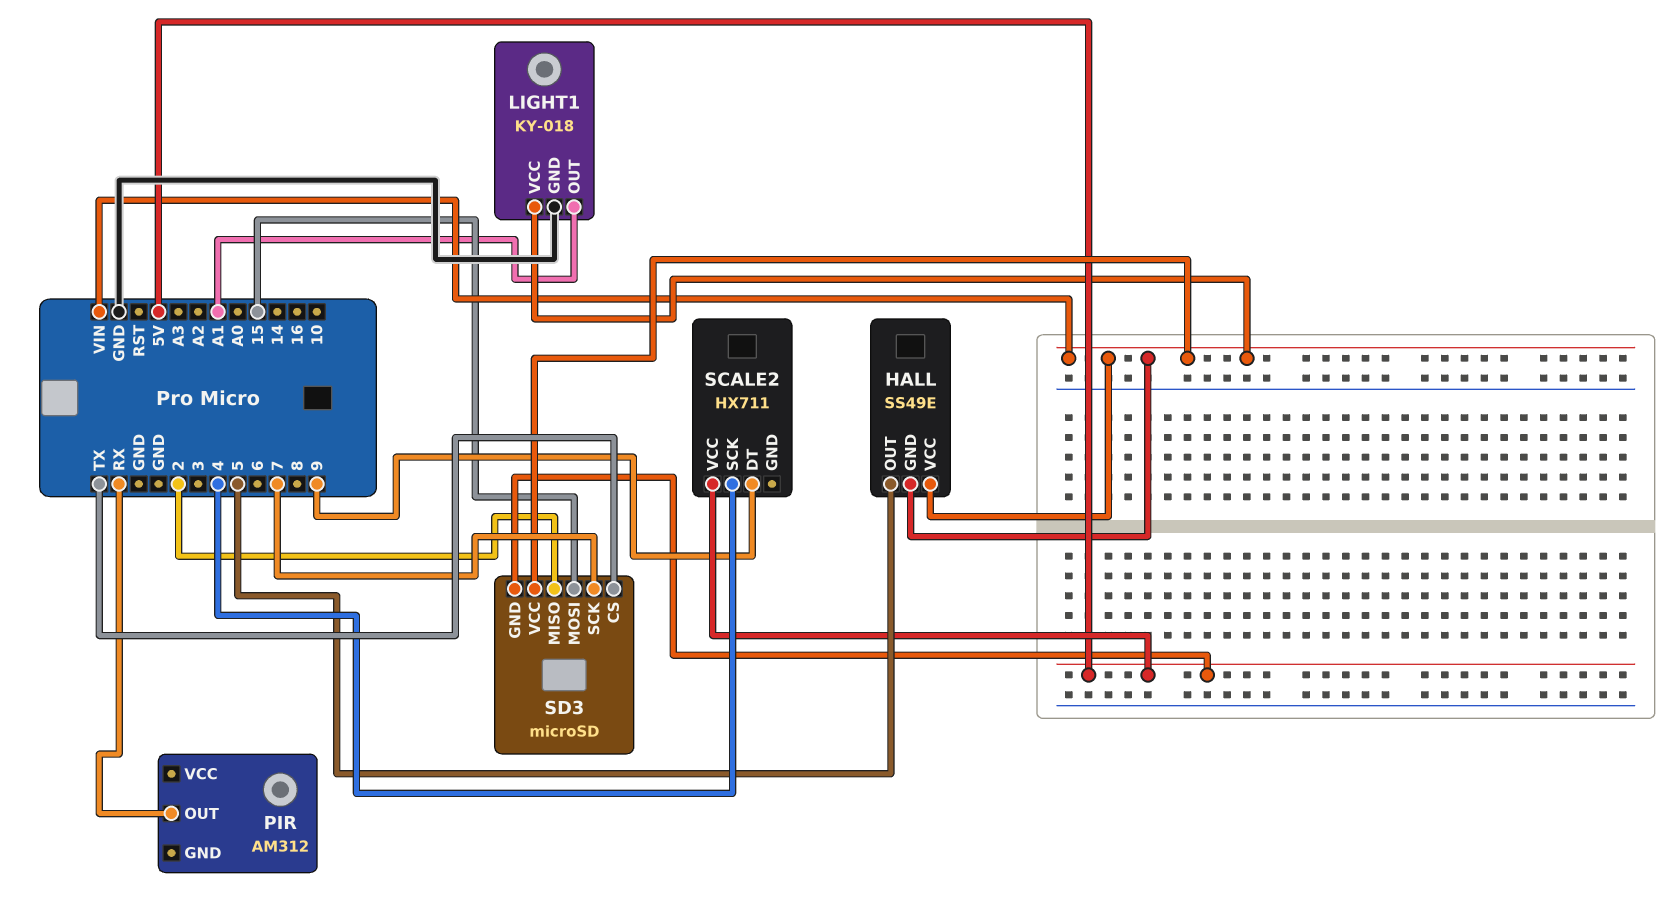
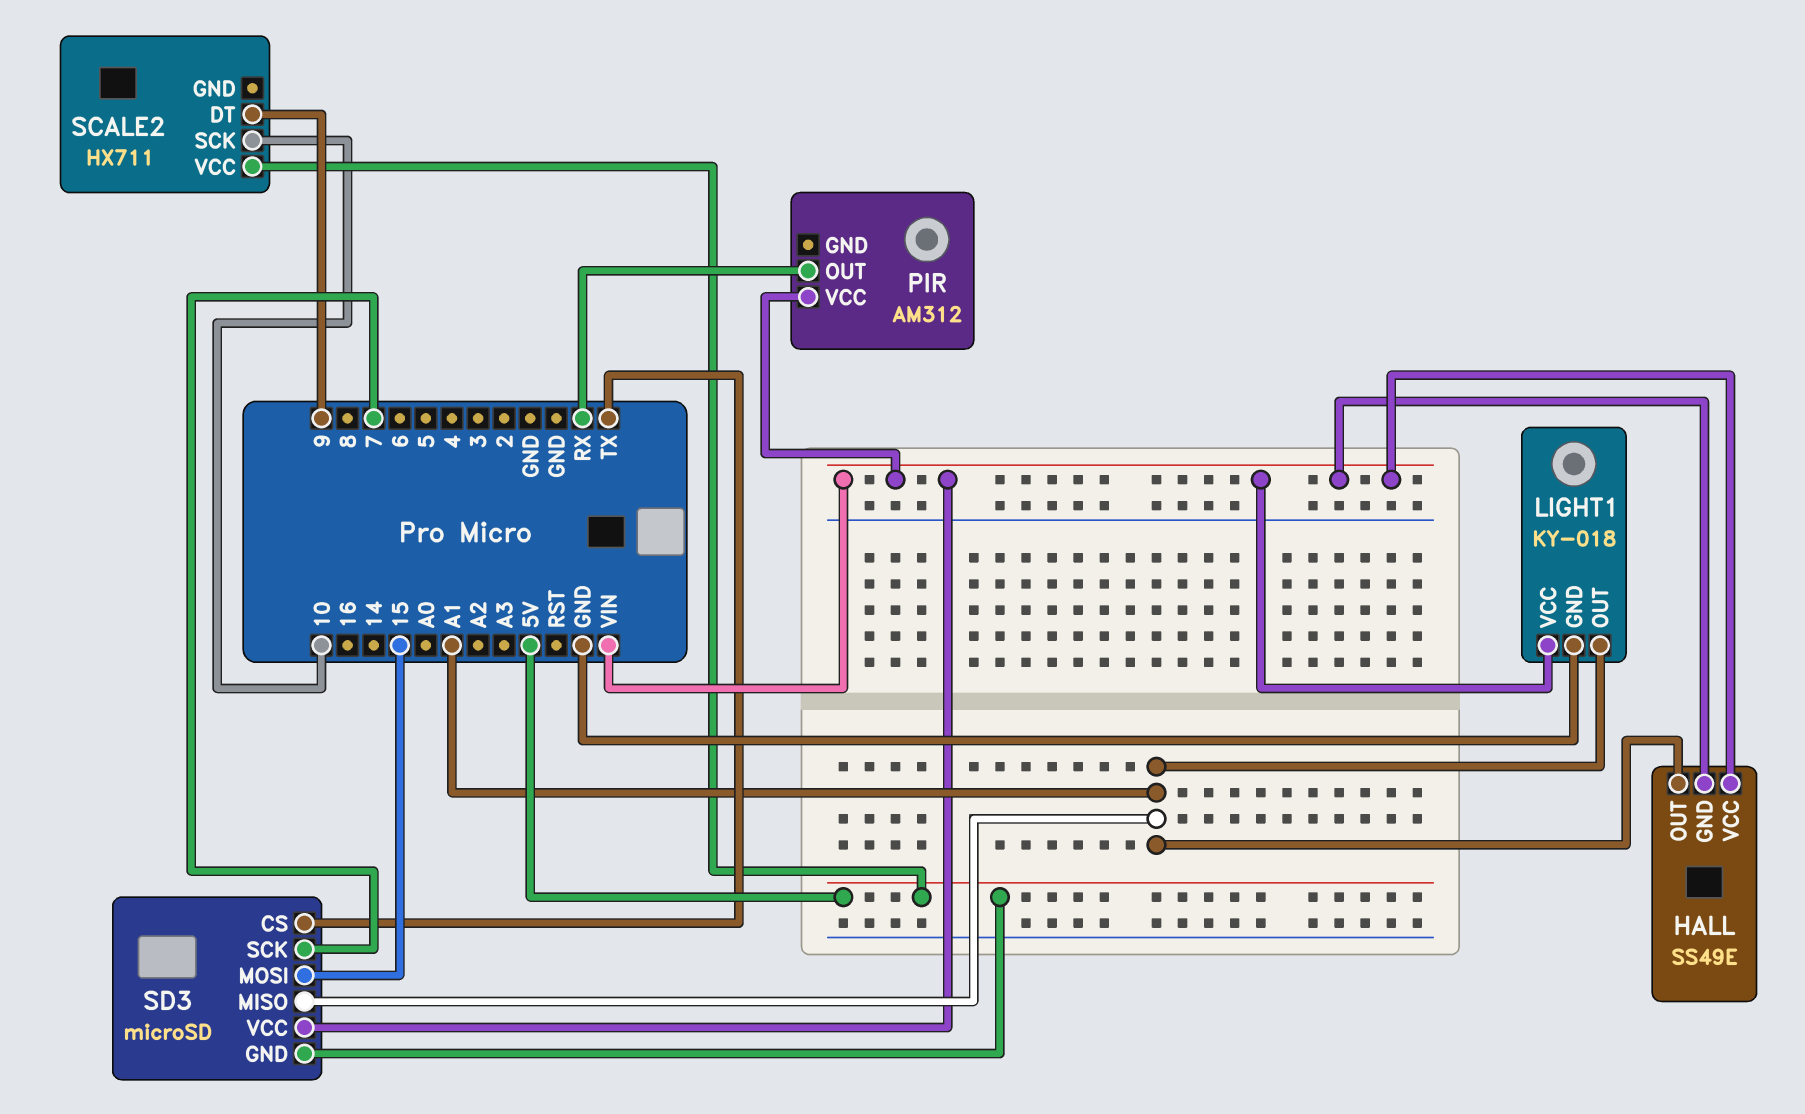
HALL pin OUT: 5 -> A1
PIR pin VCC: none -> VIN
SCALE2 pin SCK: 4 -> 10
SD3 pin MISO: 2 -> A1

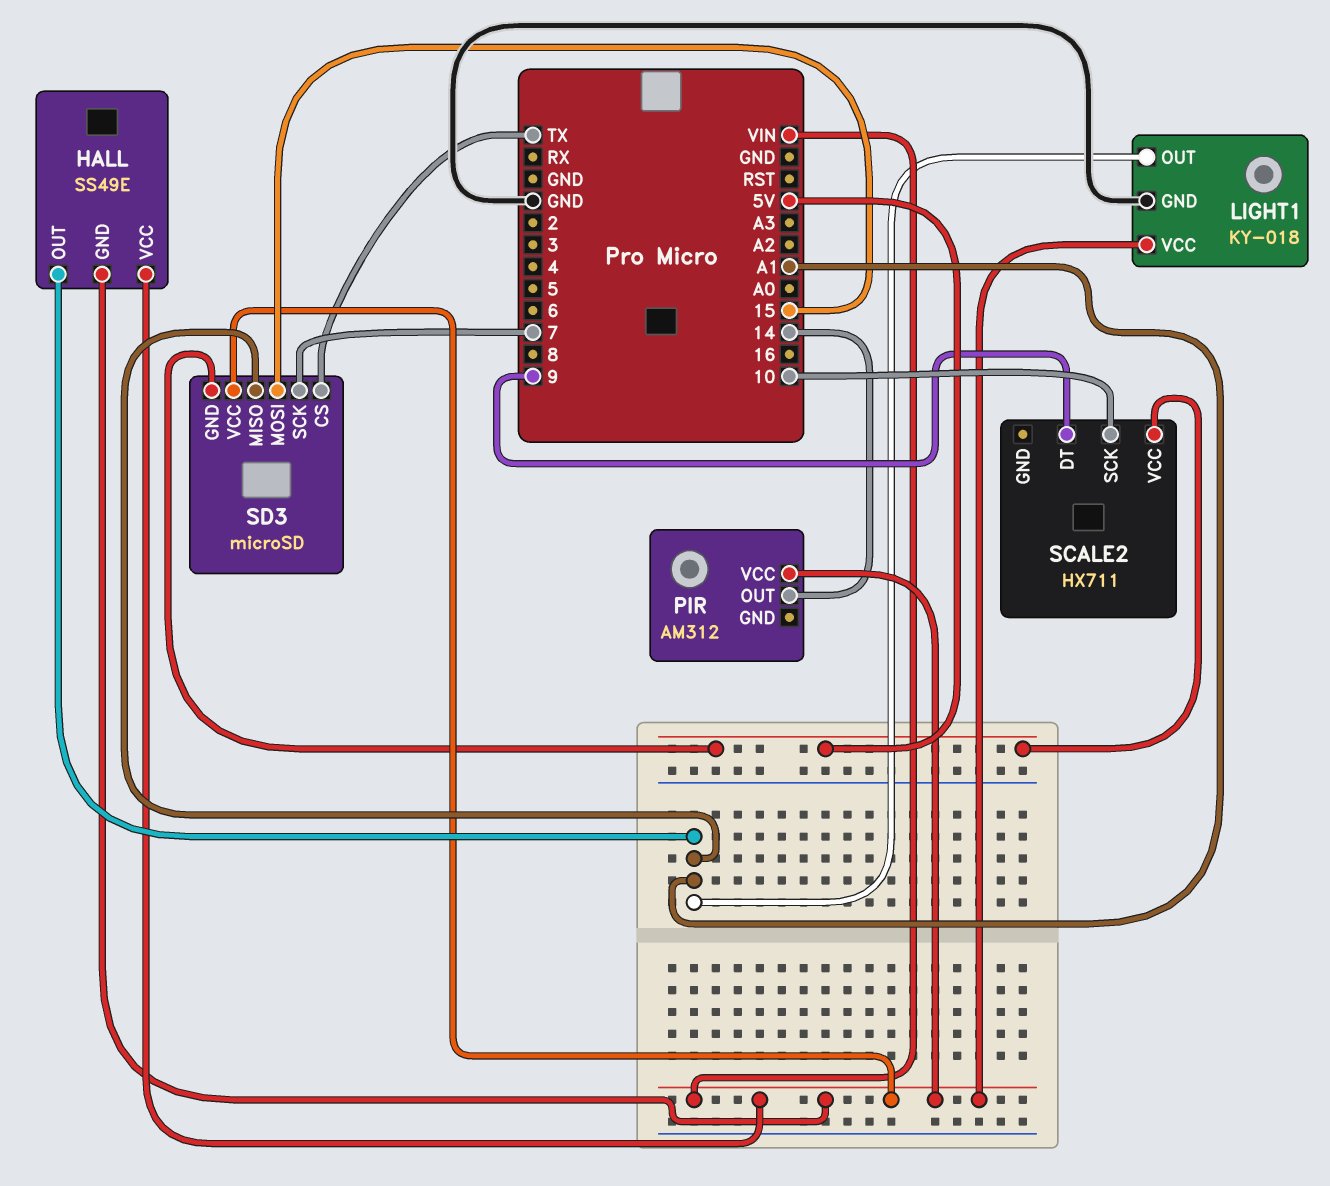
PIR pin OUT: RX -> 14

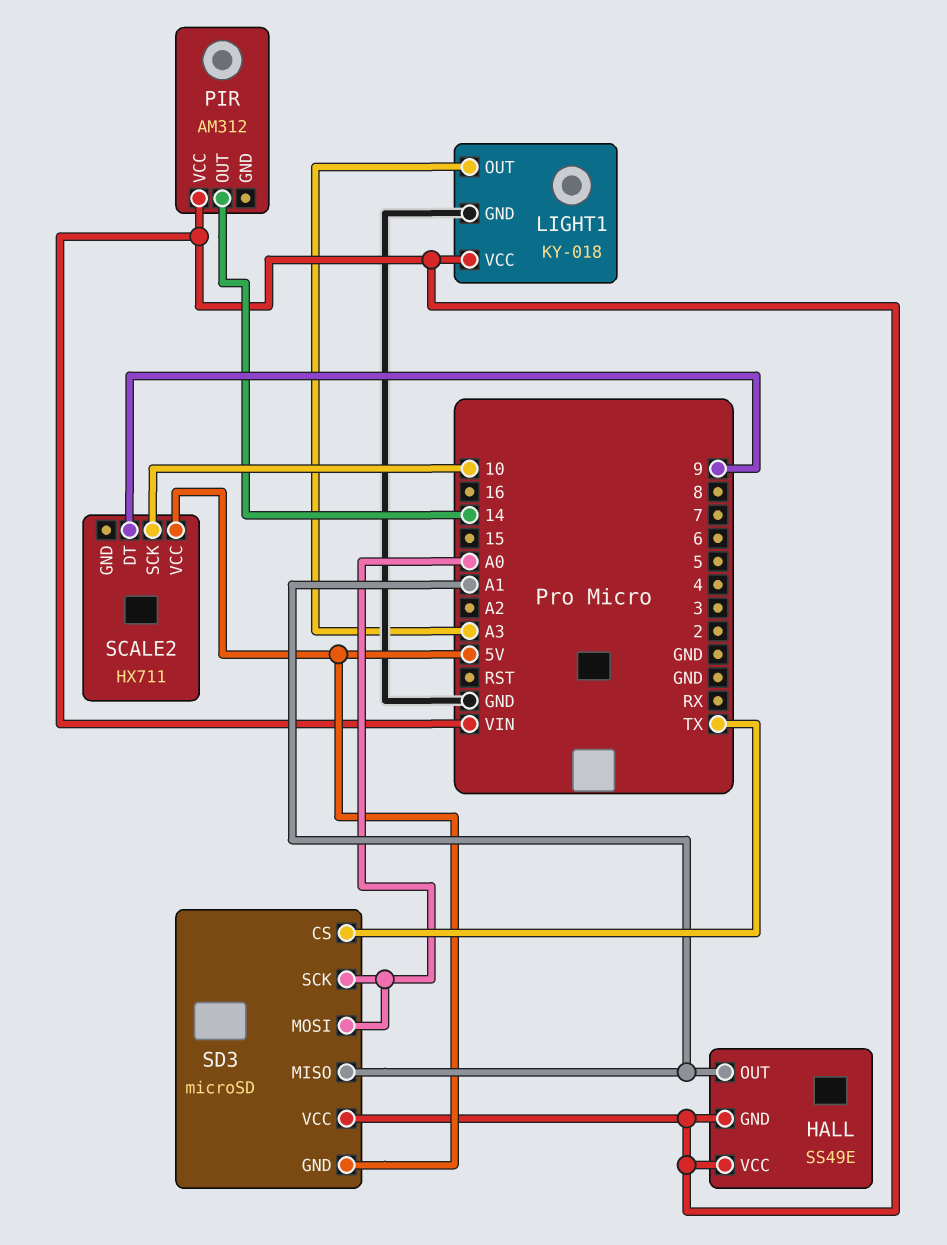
LIGHT1 pin OUT: A1 -> A3
SD3 pin MOSI: 15 -> A0
SD3 pin SCK: 7 -> A0

